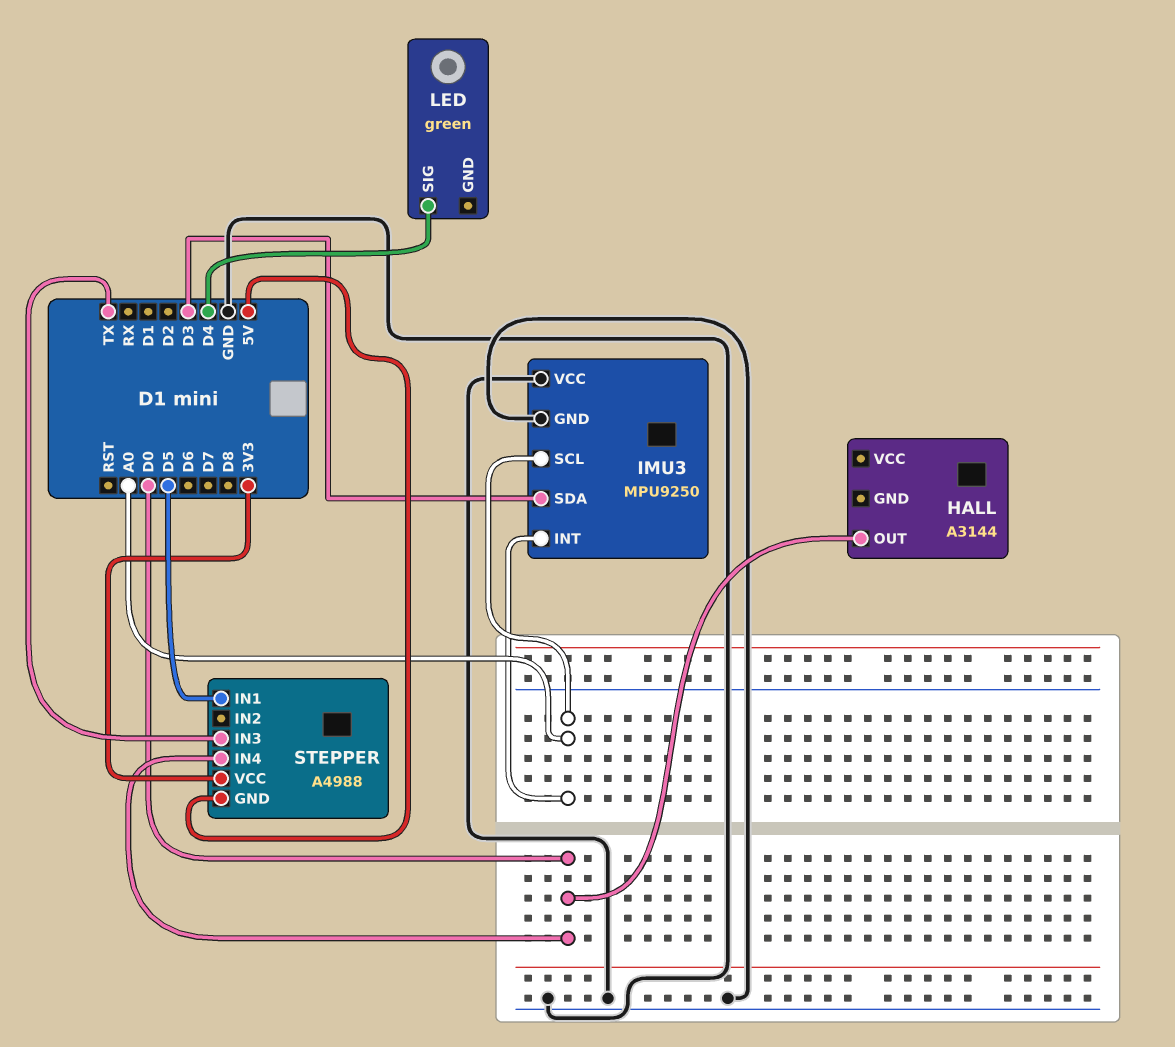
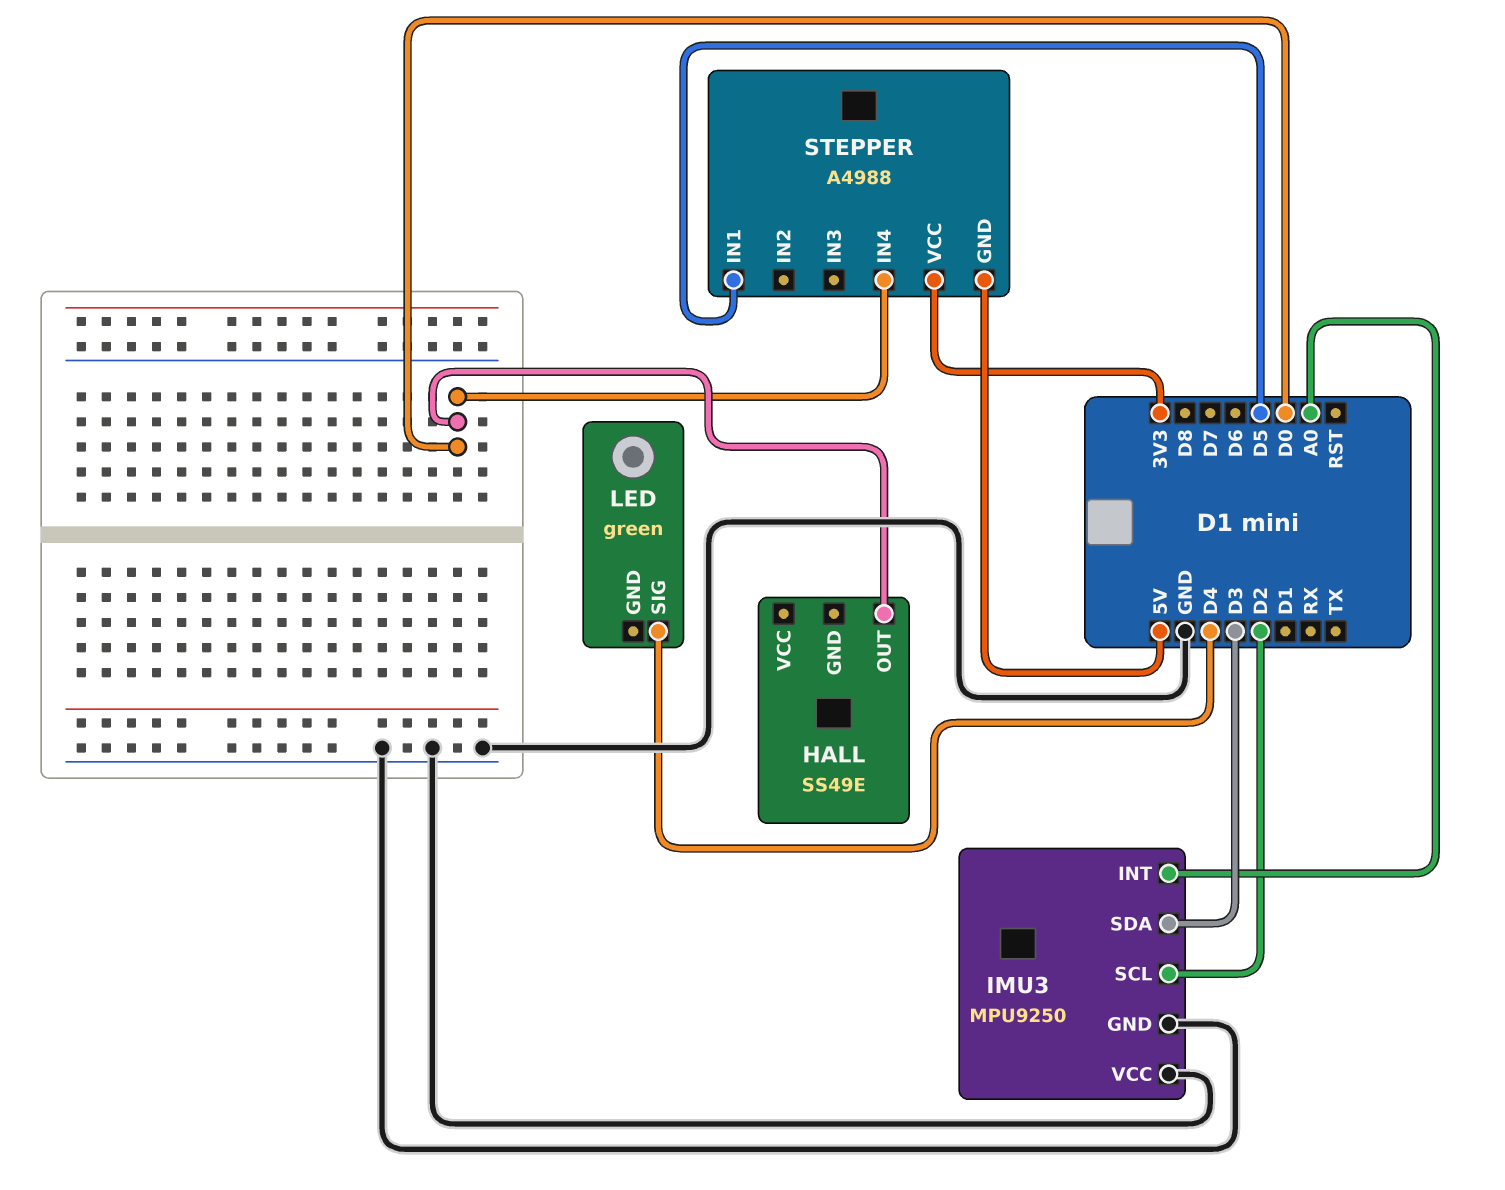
HALL: A3144 -> SS49E
IMU3 pin SCL: A0 -> D2
STEPPER pin IN3: TX -> none

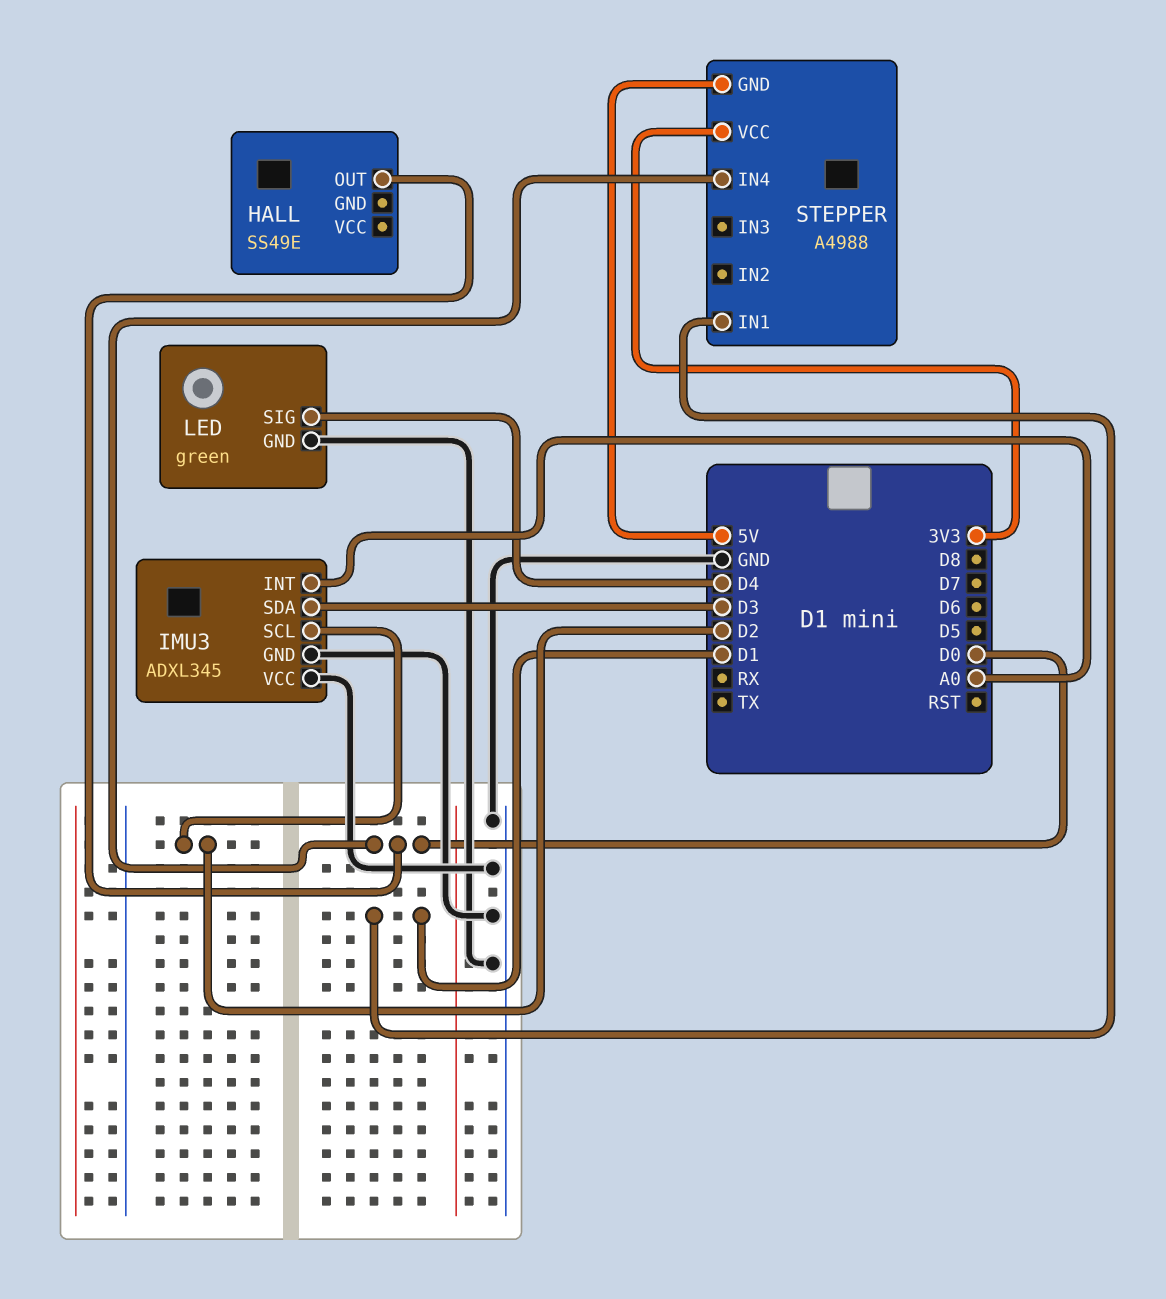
IMU3: MPU9250 -> ADXL345
LED pin GND: none -> GND
STEPPER pin IN1: D5 -> D1

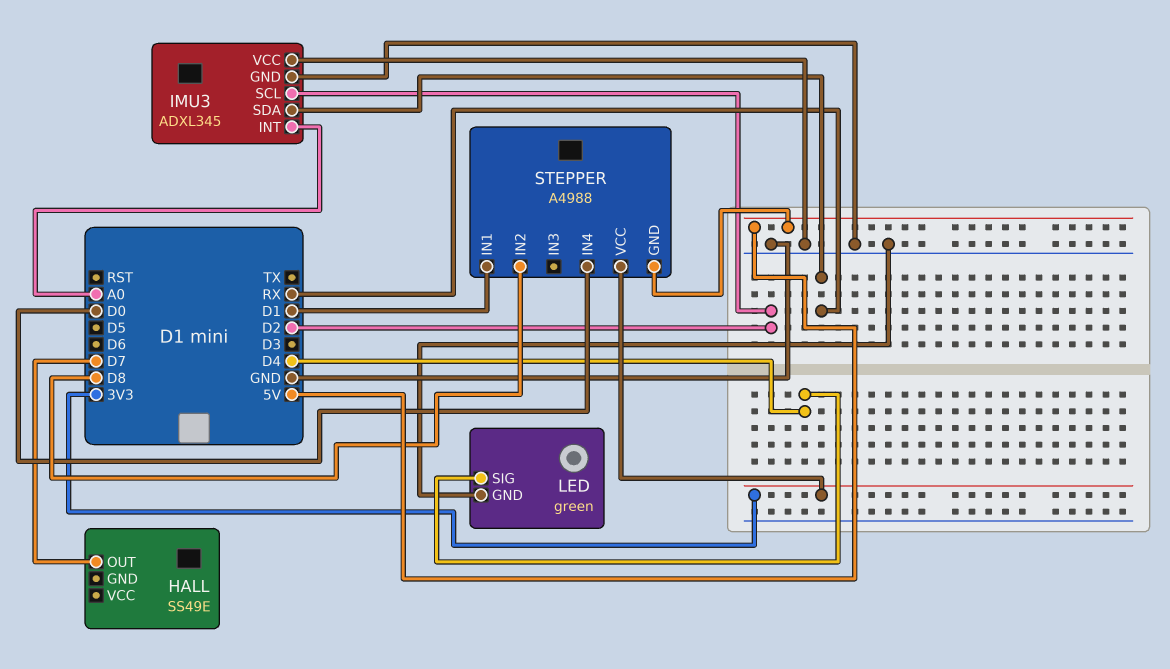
HALL pin OUT: D0 -> D7
IMU3 pin SDA: D3 -> RX
STEPPER pin IN2: none -> D8

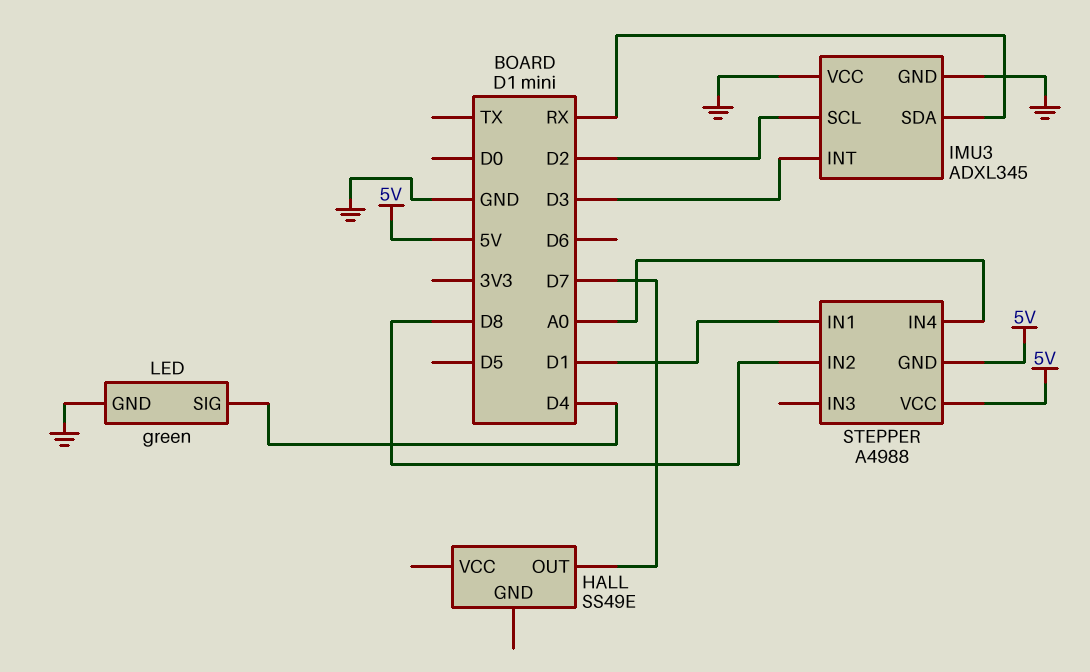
IMU3 pin INT: A0 -> D3
STEPPER pin IN4: D0 -> A0
STEPPER pin VCC: 3V3 -> 5V

